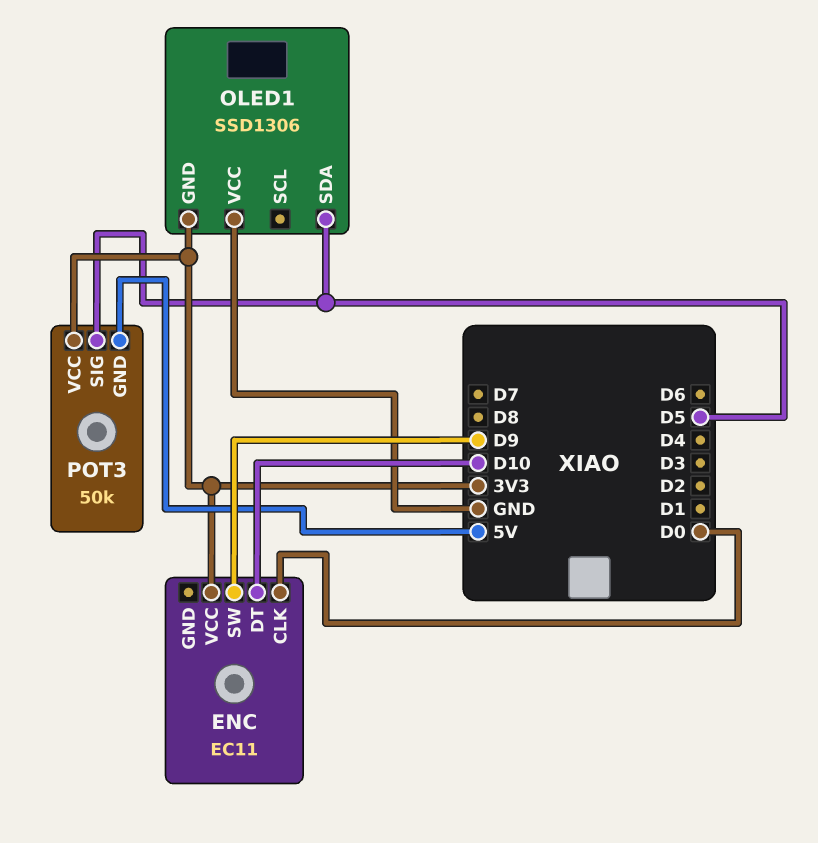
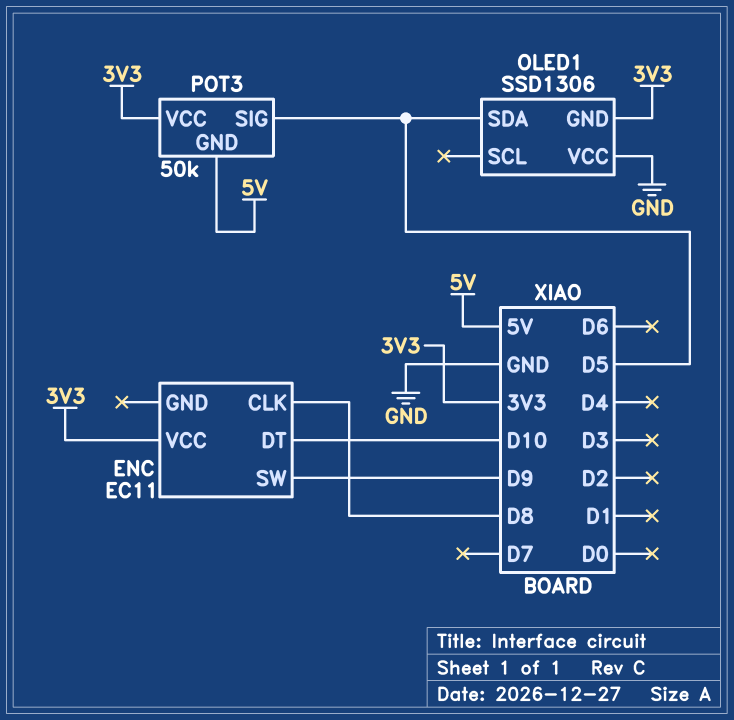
ENC pin CLK: D0 -> D8

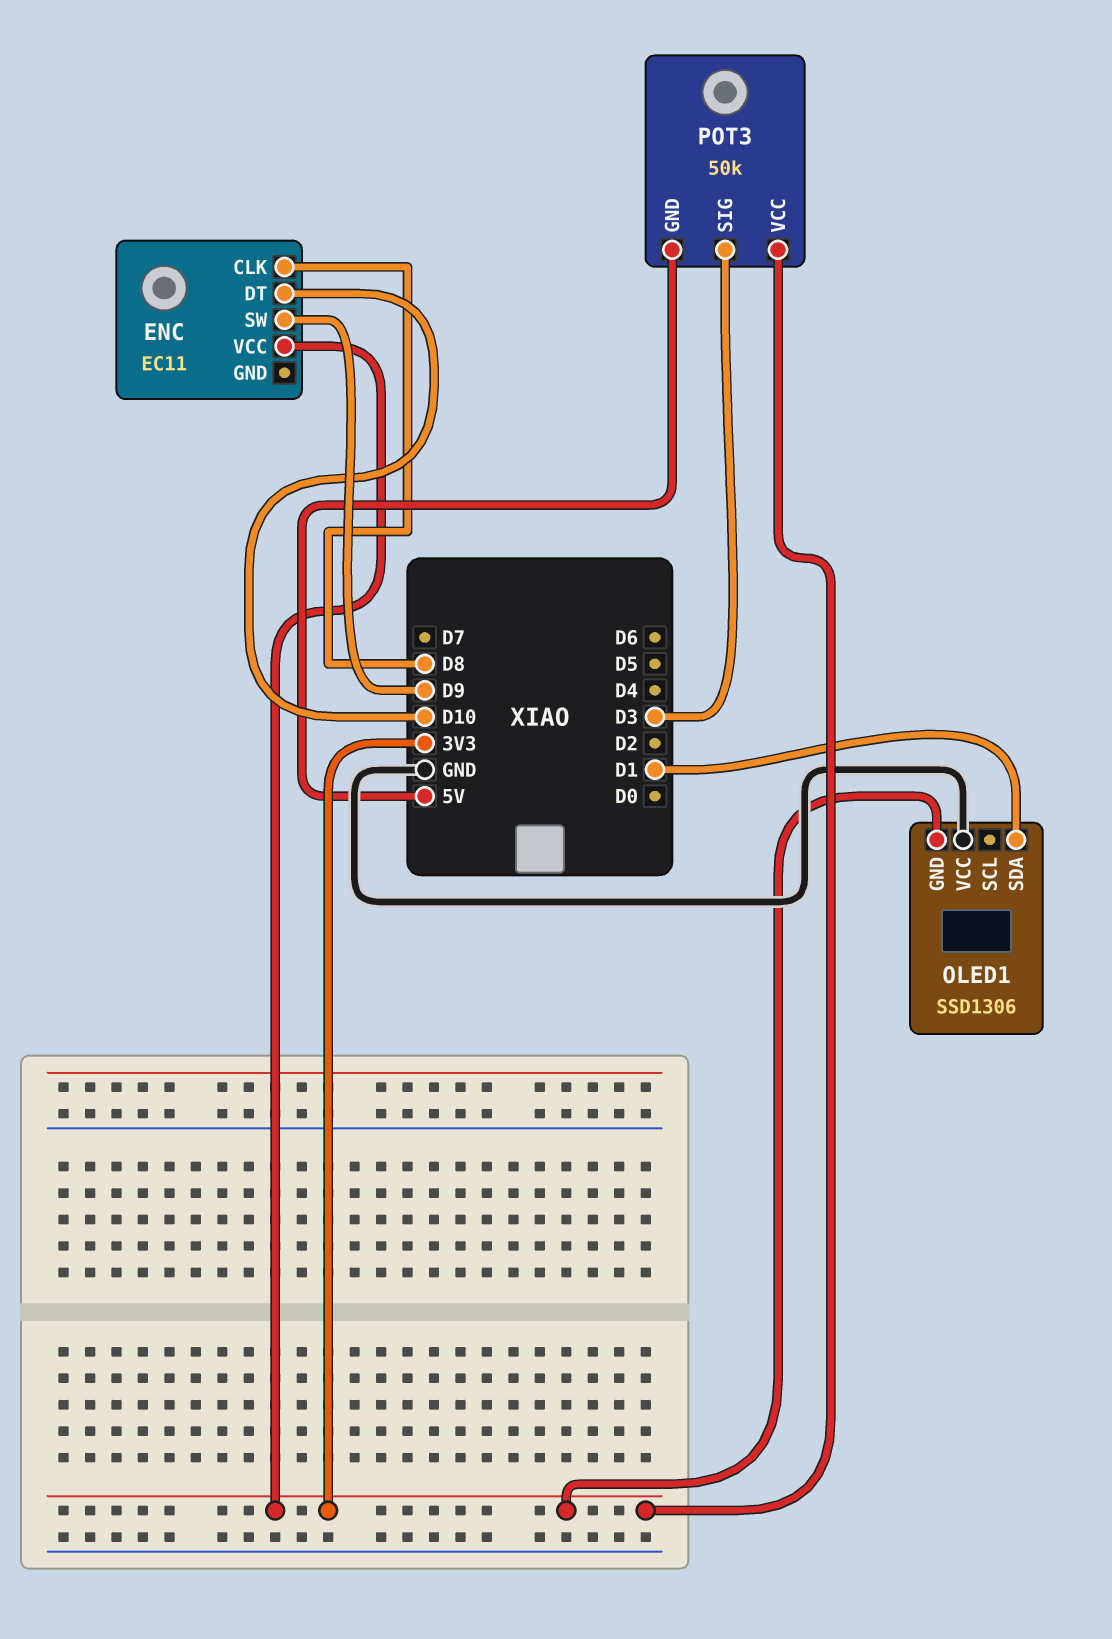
OLED1 pin SDA: D5 -> D1
POT3 pin SIG: D5 -> D3

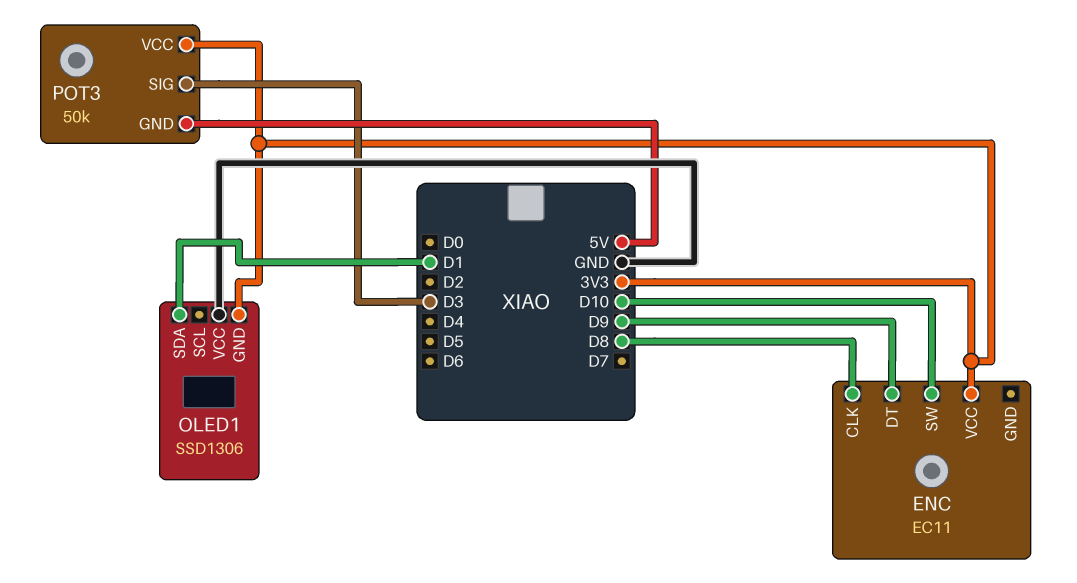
ENC pin DT: D10 -> D9
ENC pin SW: D9 -> D10

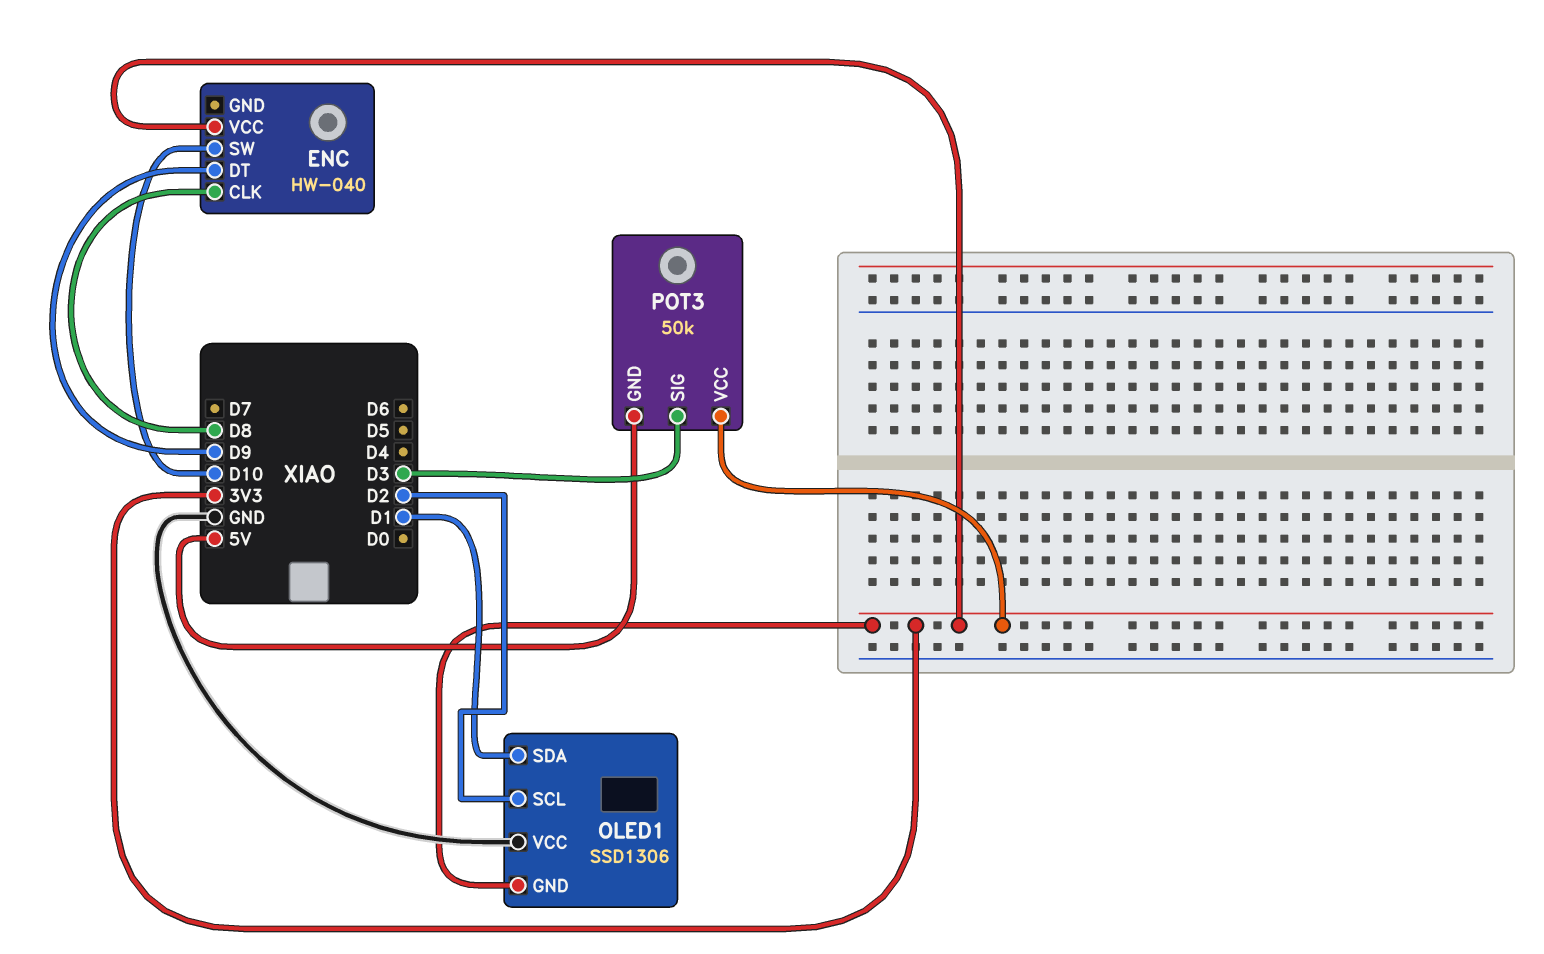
ENC: EC11 -> HW-040
OLED1 pin SCL: none -> D2

